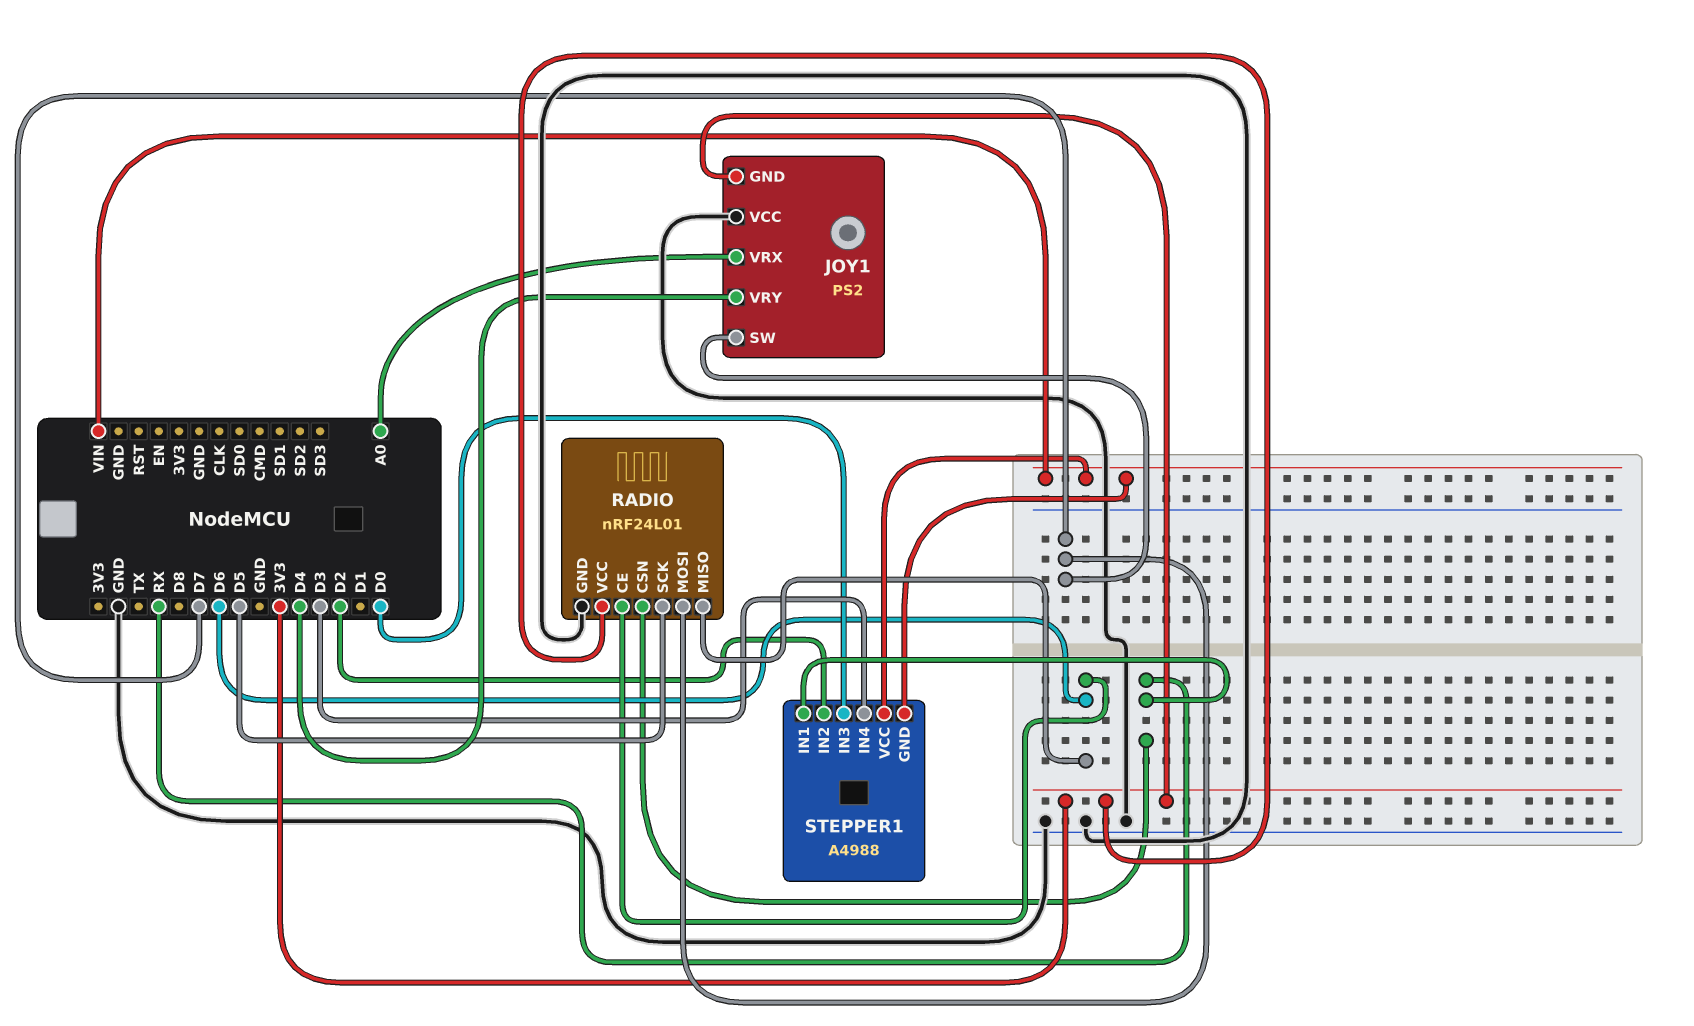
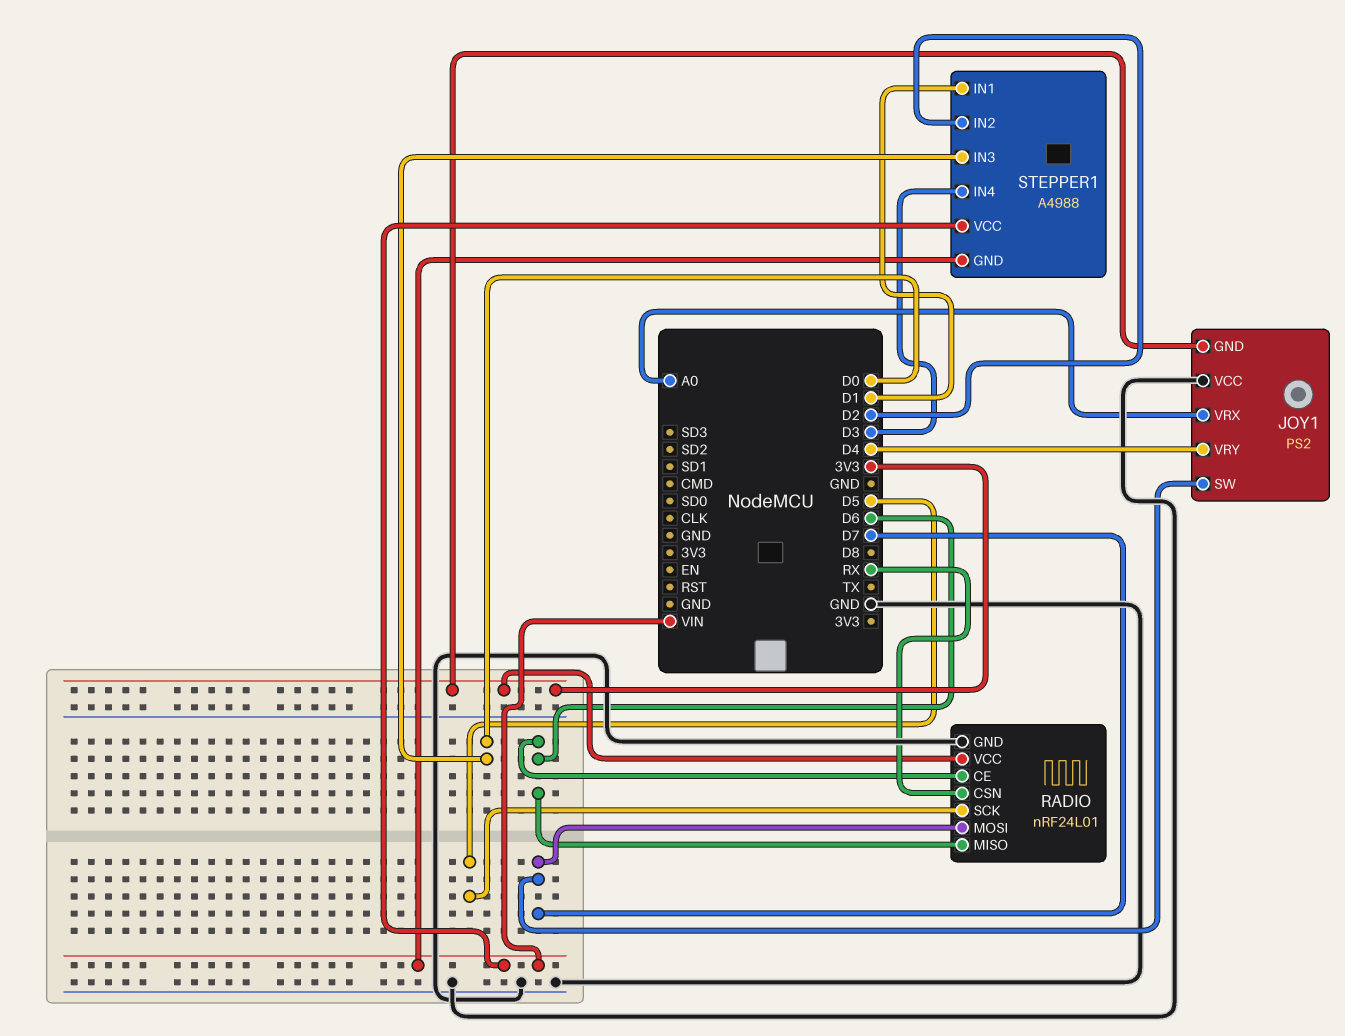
STEPPER1 pin IN1: RX -> D1

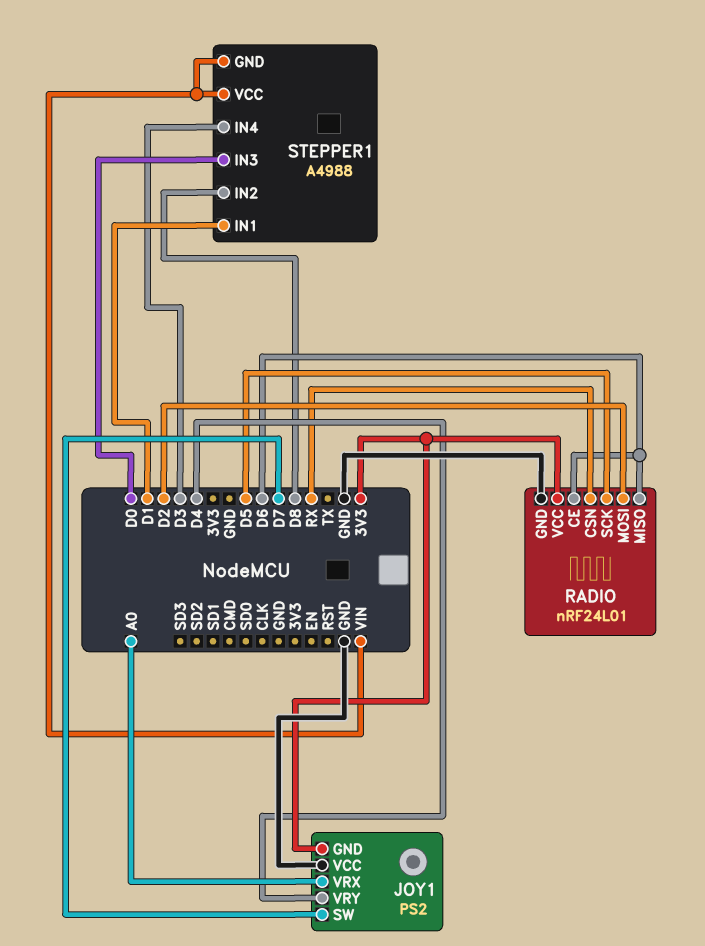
RADIO pin MOSI: D7 -> D2
STEPPER1 pin IN2: D2 -> D8

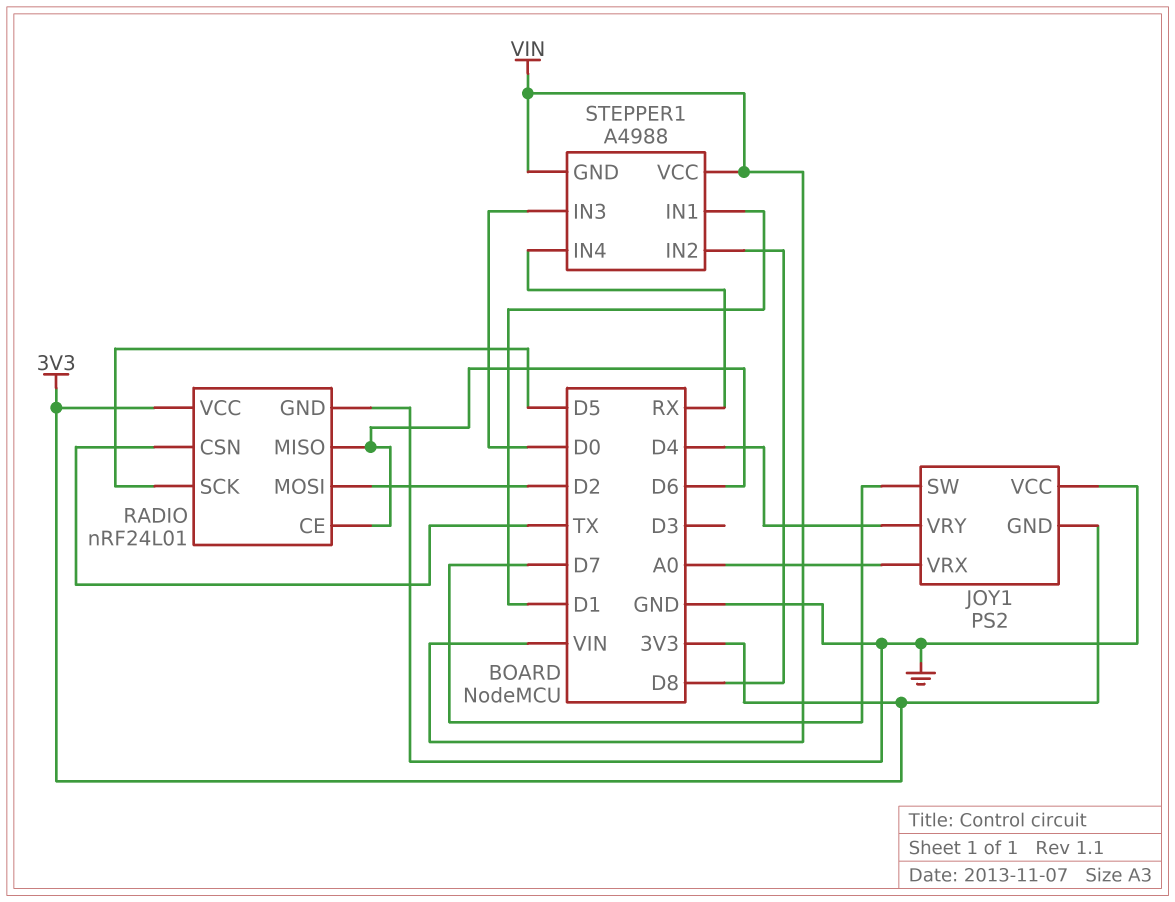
RADIO pin CSN: RX -> TX
STEPPER1 pin IN4: D3 -> RX

